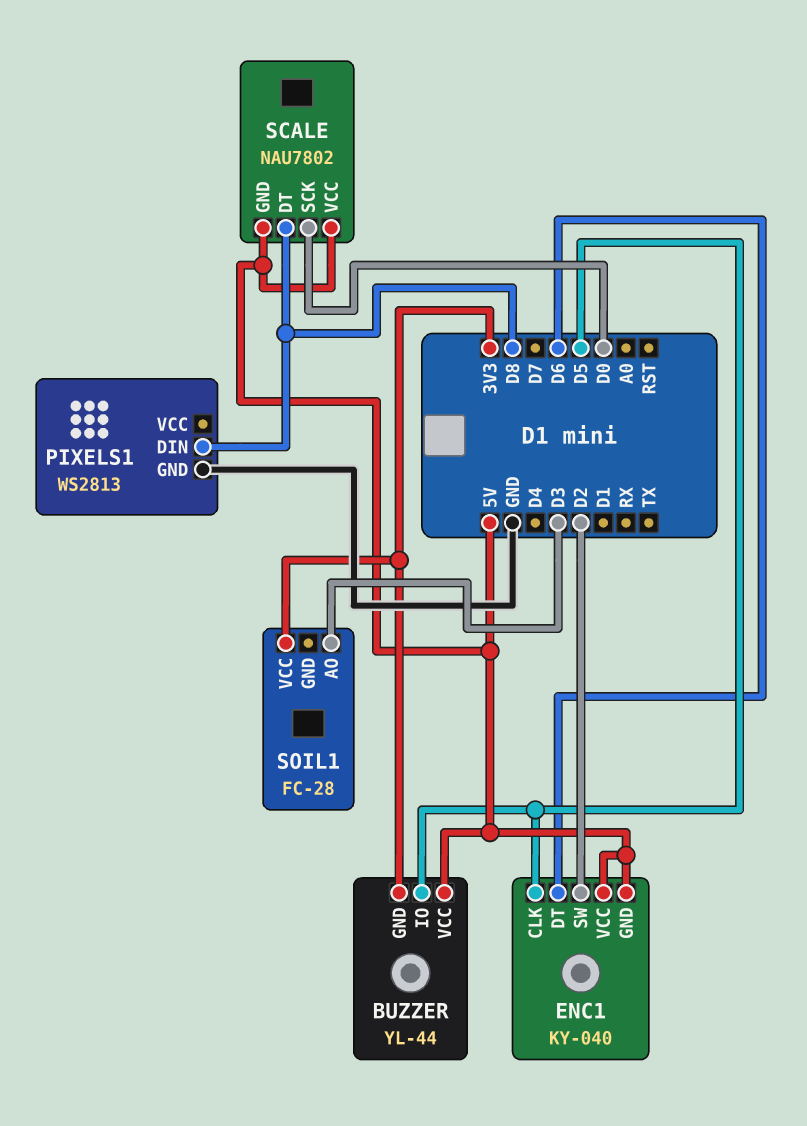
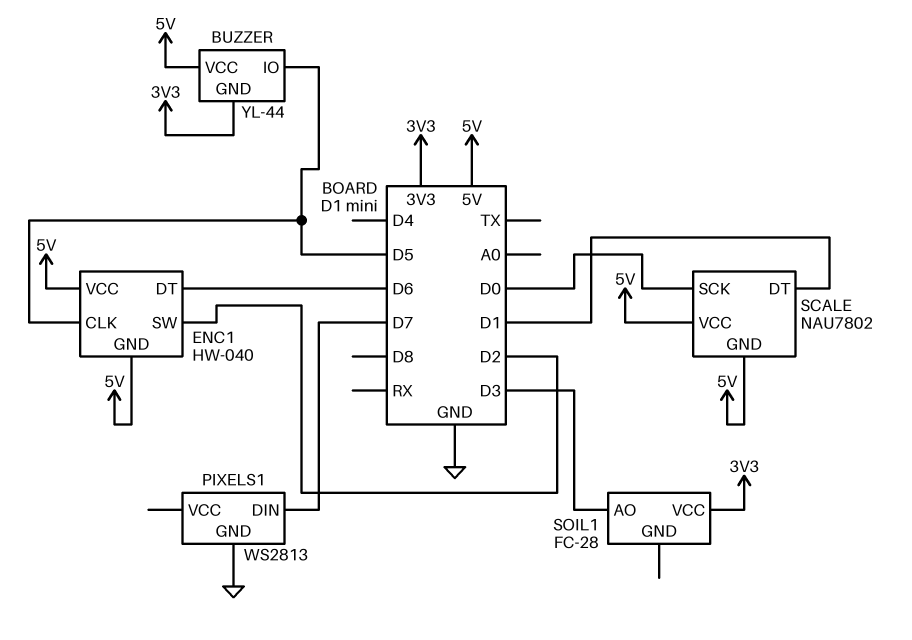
ENC1: KY-040 -> HW-040
PIXELS1 pin DIN: D8 -> D7
SCALE pin DT: D8 -> D1

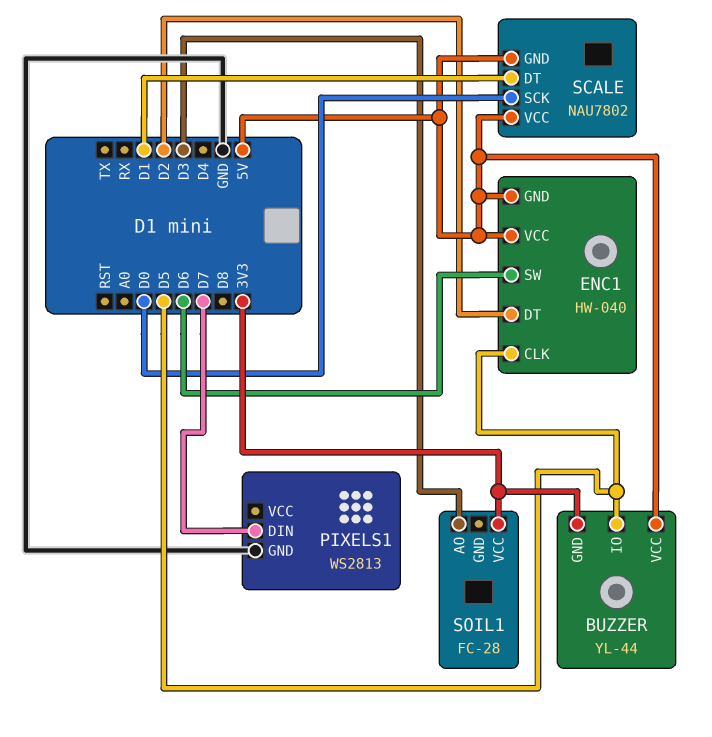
ENC1 pin DT: D6 -> D2
ENC1 pin SW: D2 -> D6

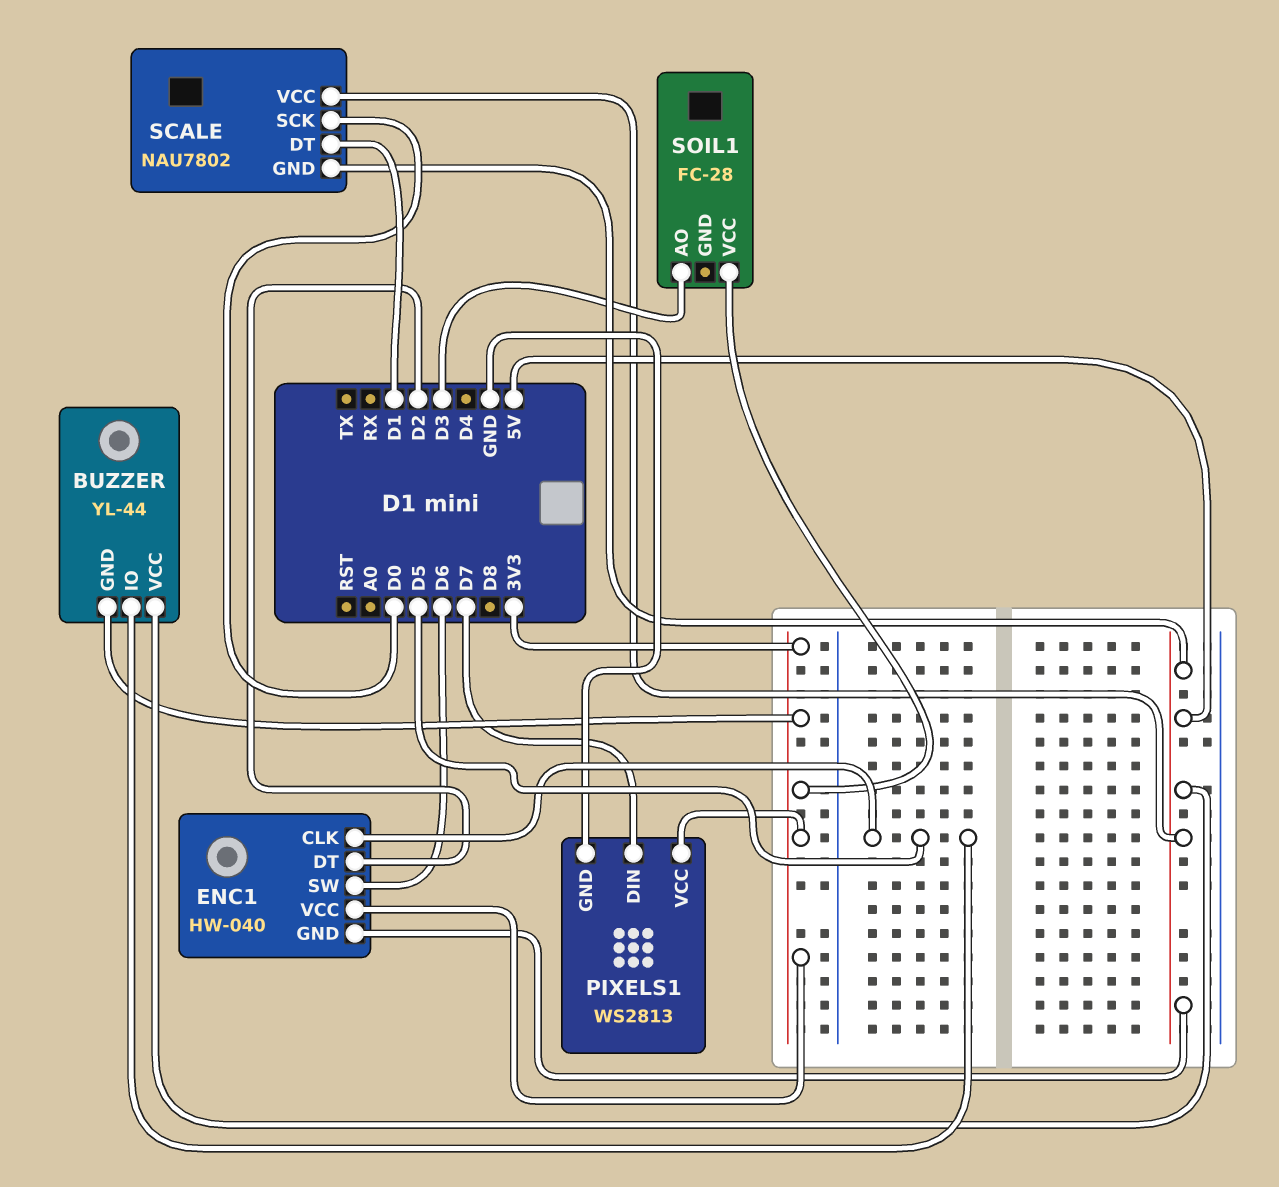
ENC1 pin VCC: 5V -> 3V3
PIXELS1 pin VCC: none -> 3V3

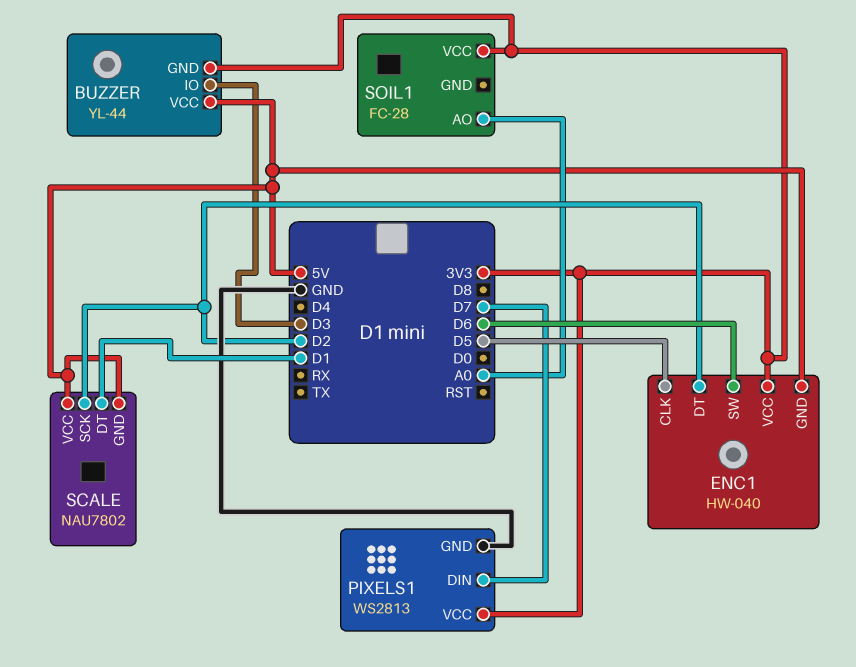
BUZZER pin IO: D5 -> D3
SCALE pin SCK: D0 -> D2
SOIL1 pin AO: D3 -> A0

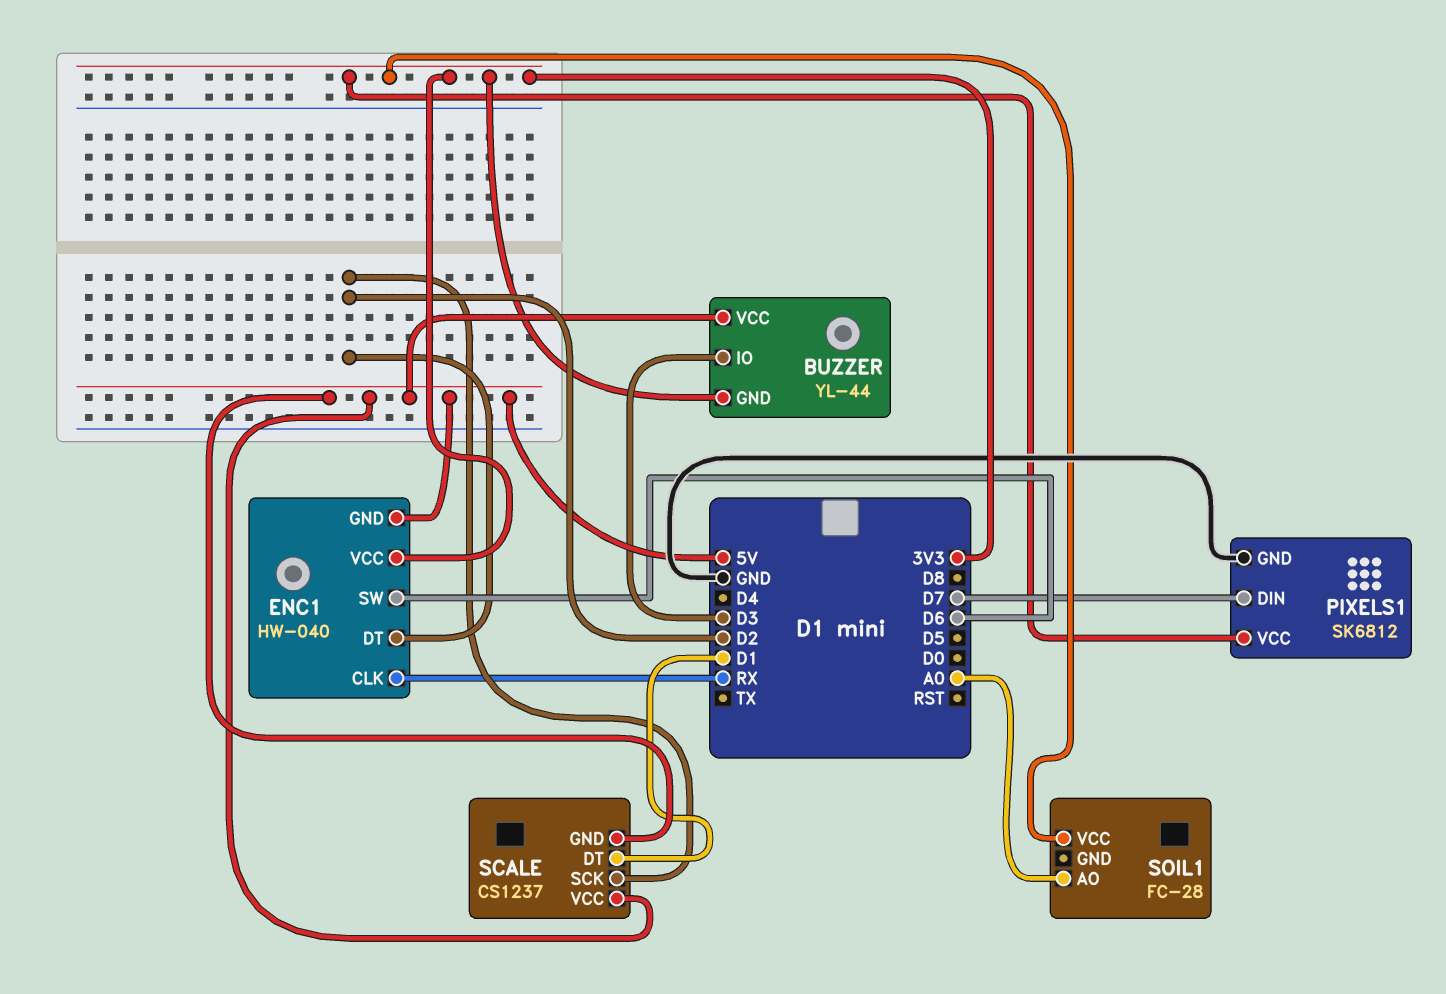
ENC1 pin CLK: D5 -> RX
PIXELS1: WS2813 -> SK6812
SCALE: NAU7802 -> CS1237

